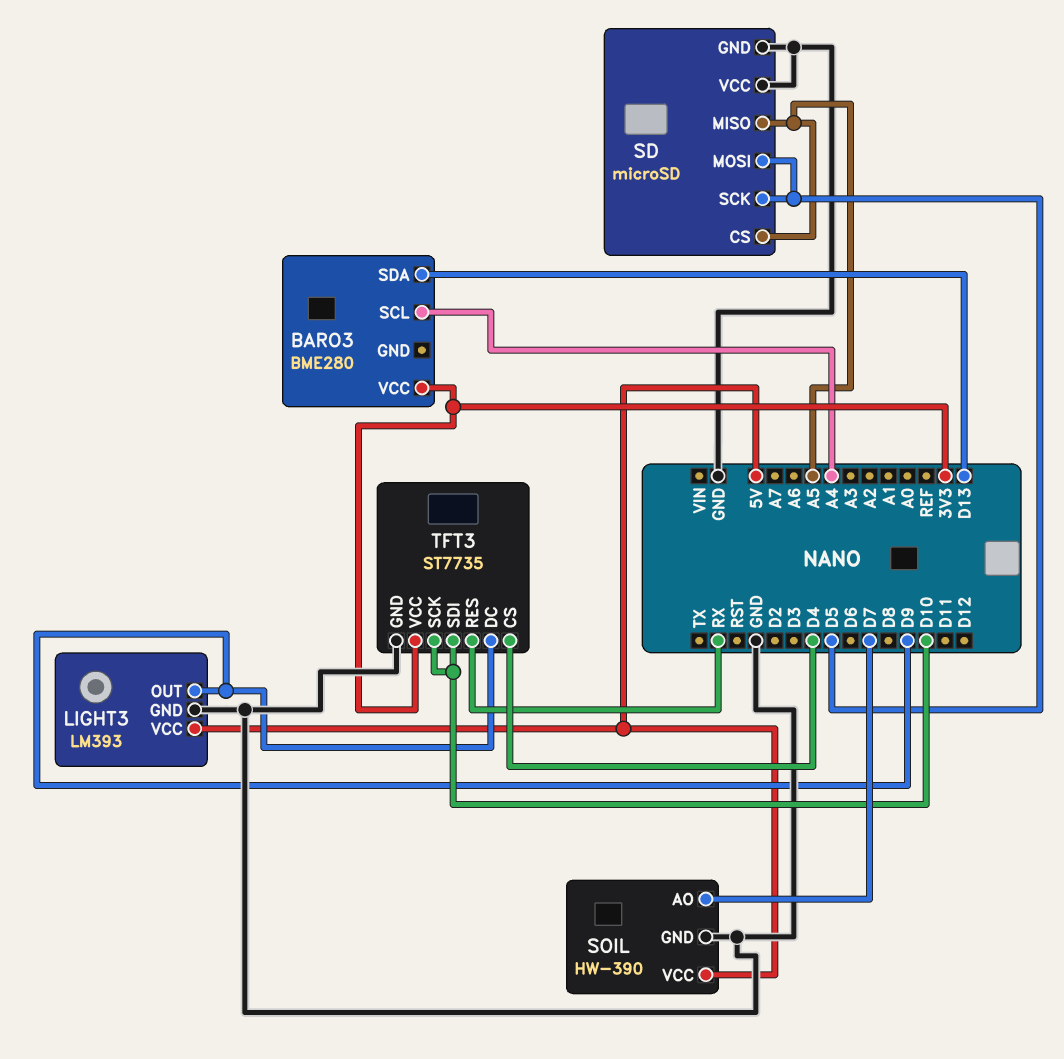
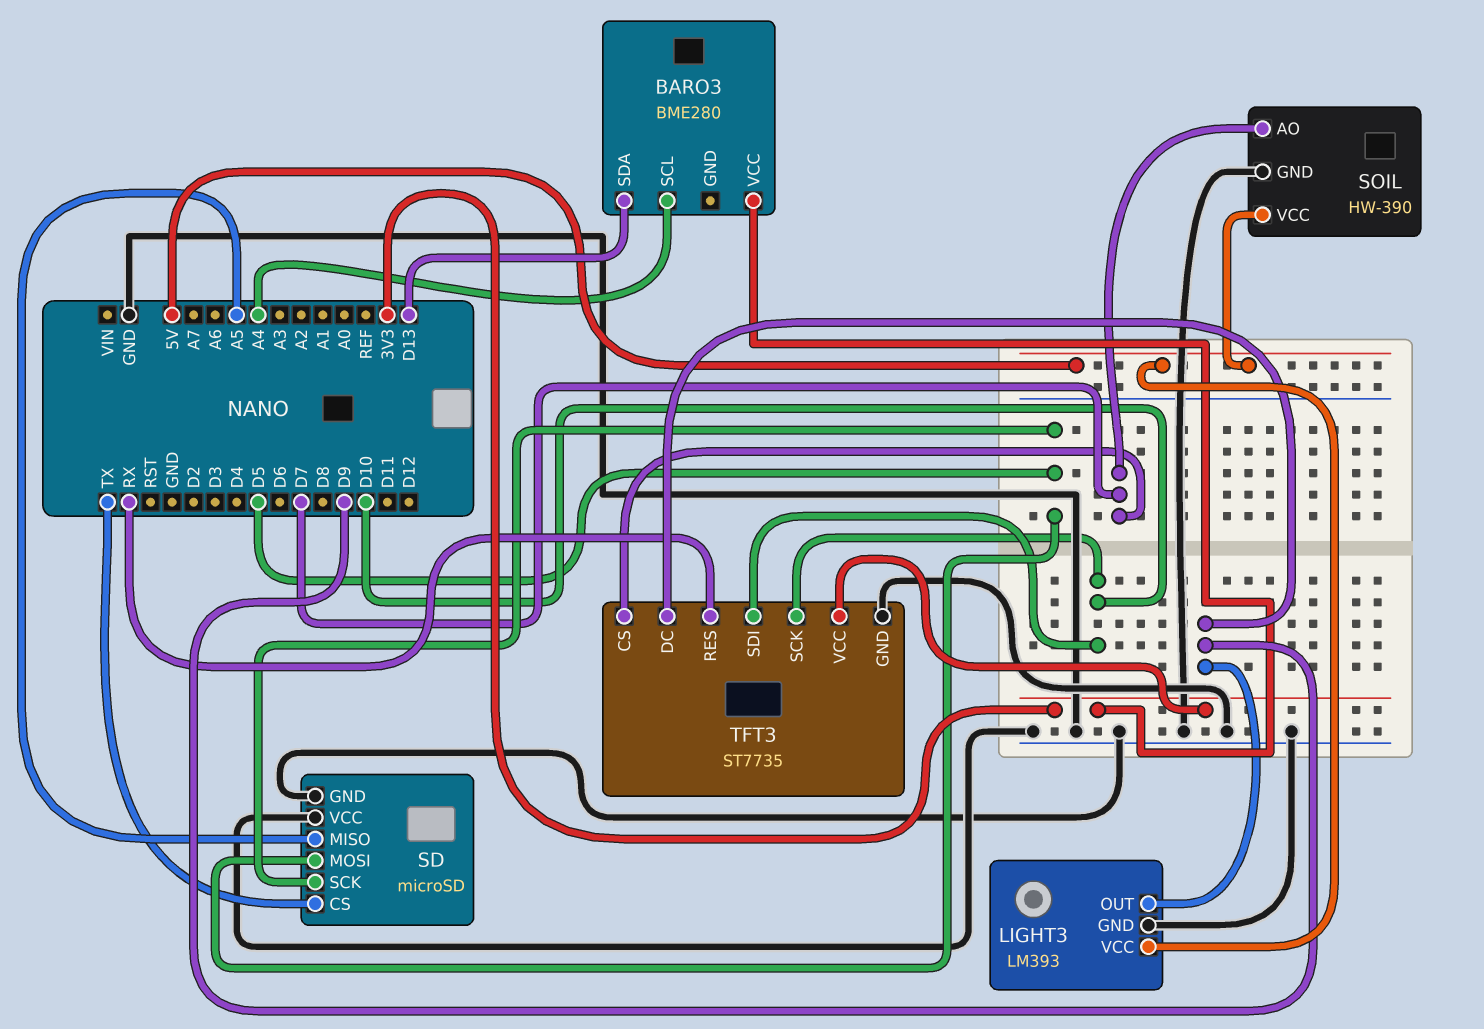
SD pin CS: A5 -> TX
TFT3 pin CS: D4 -> D7

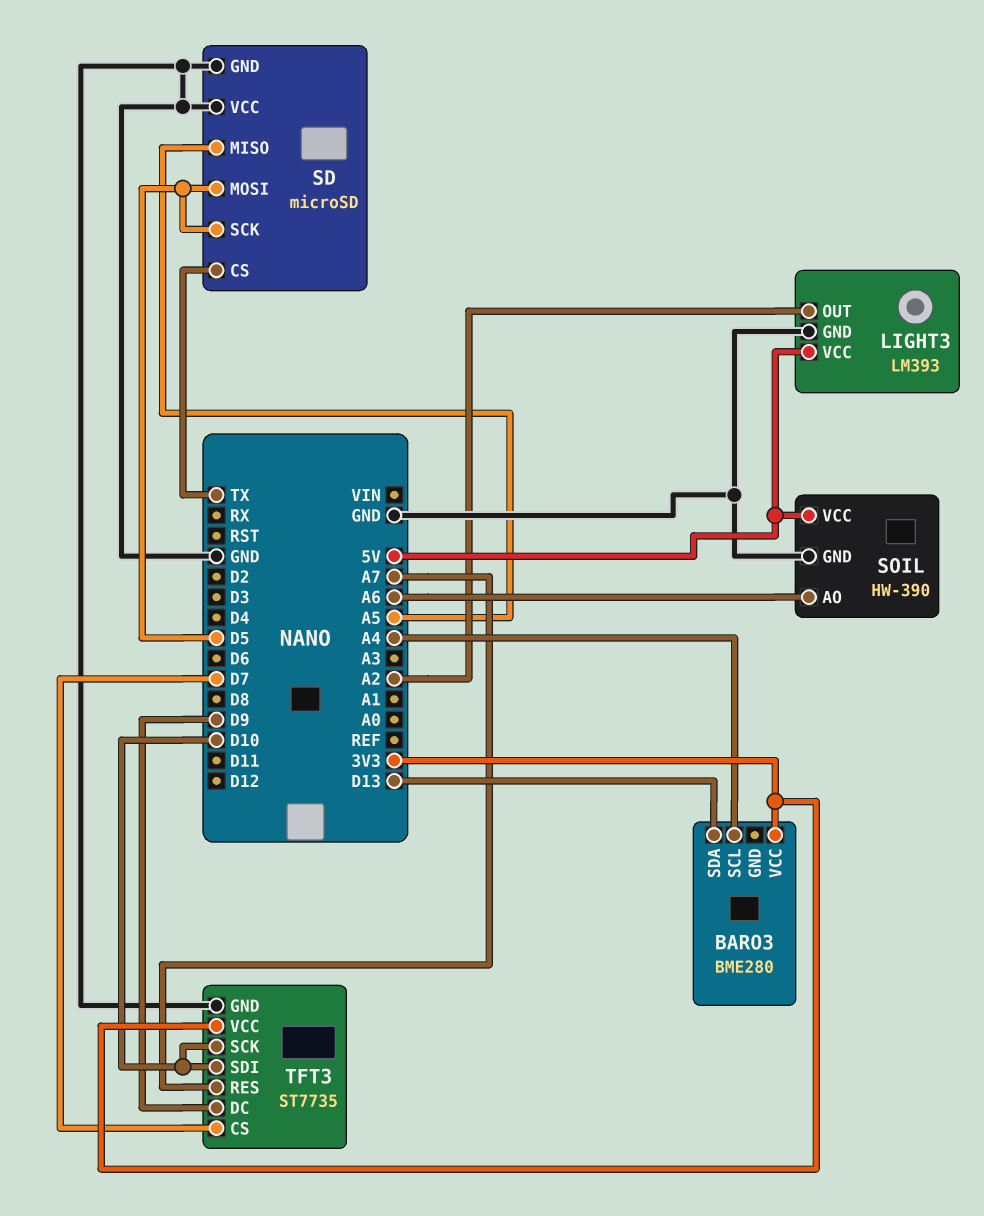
LIGHT3 pin OUT: D9 -> A2
SOIL pin AO: D7 -> A6
TFT3 pin RES: RX -> A7

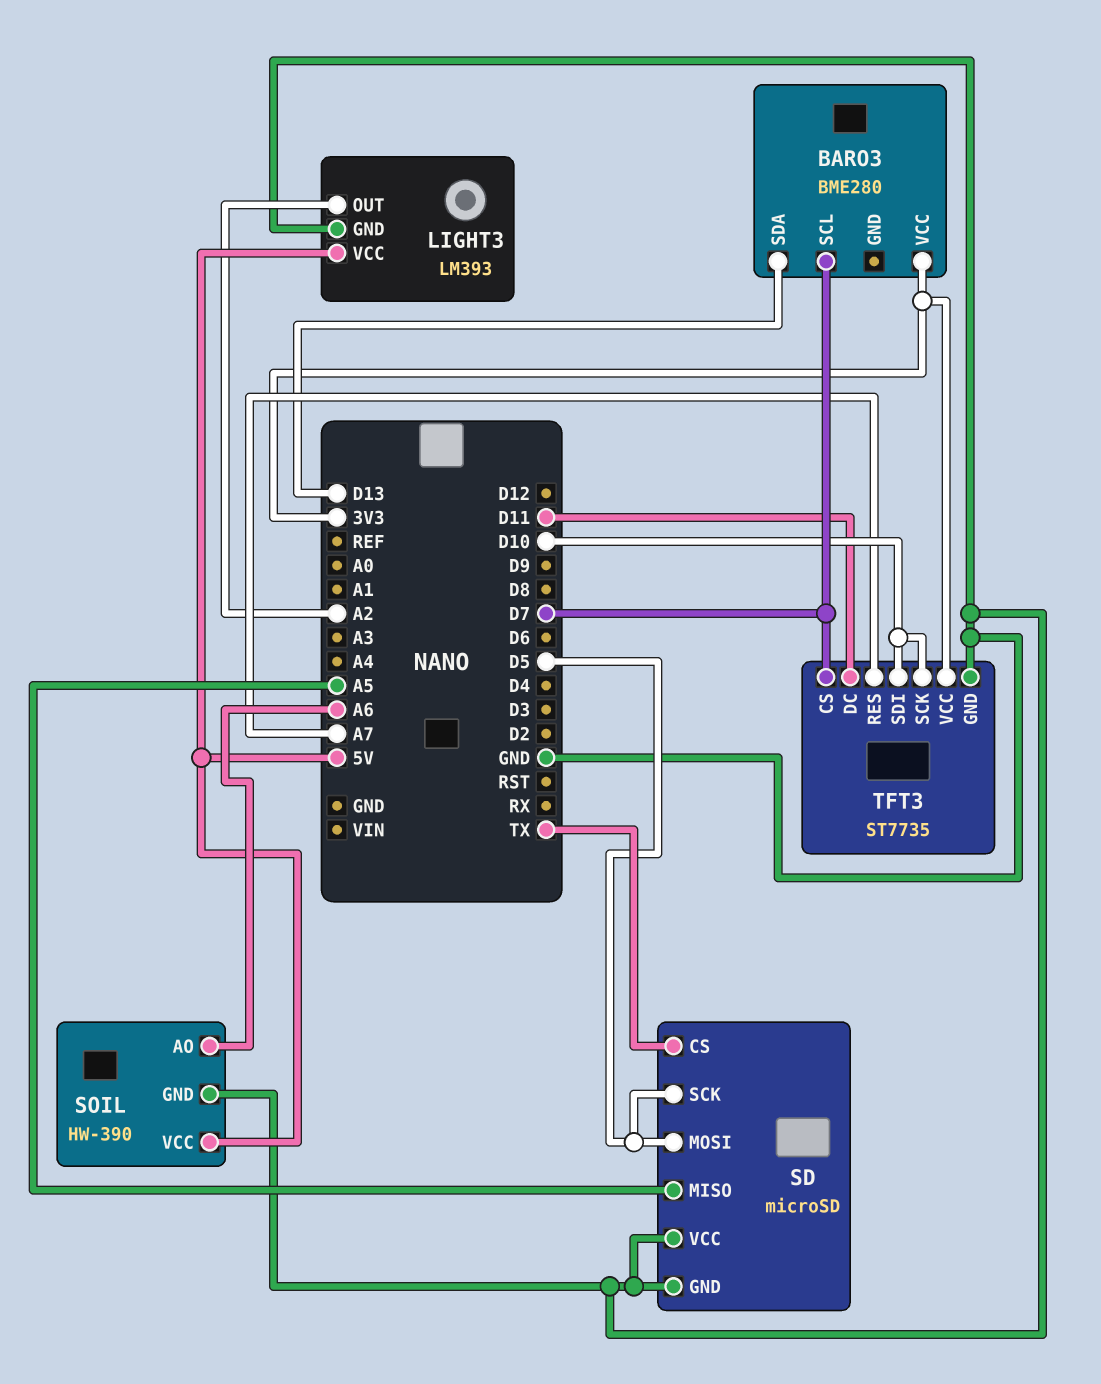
BARO3 pin SCL: A4 -> D7
TFT3 pin DC: D9 -> D11

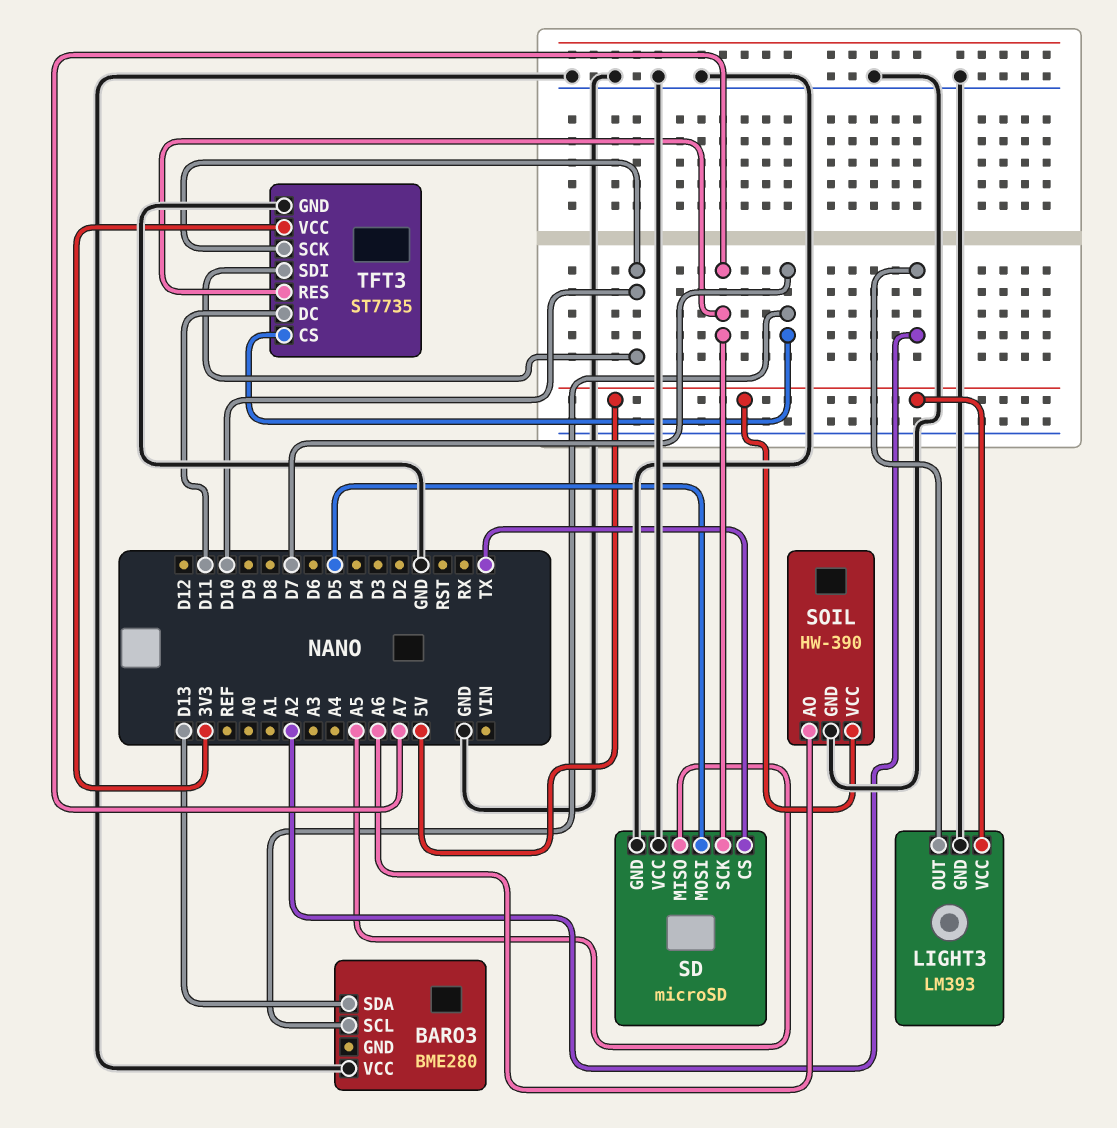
BARO3 pin VCC: 3V3 -> GND
SD pin SCK: D5 -> A7

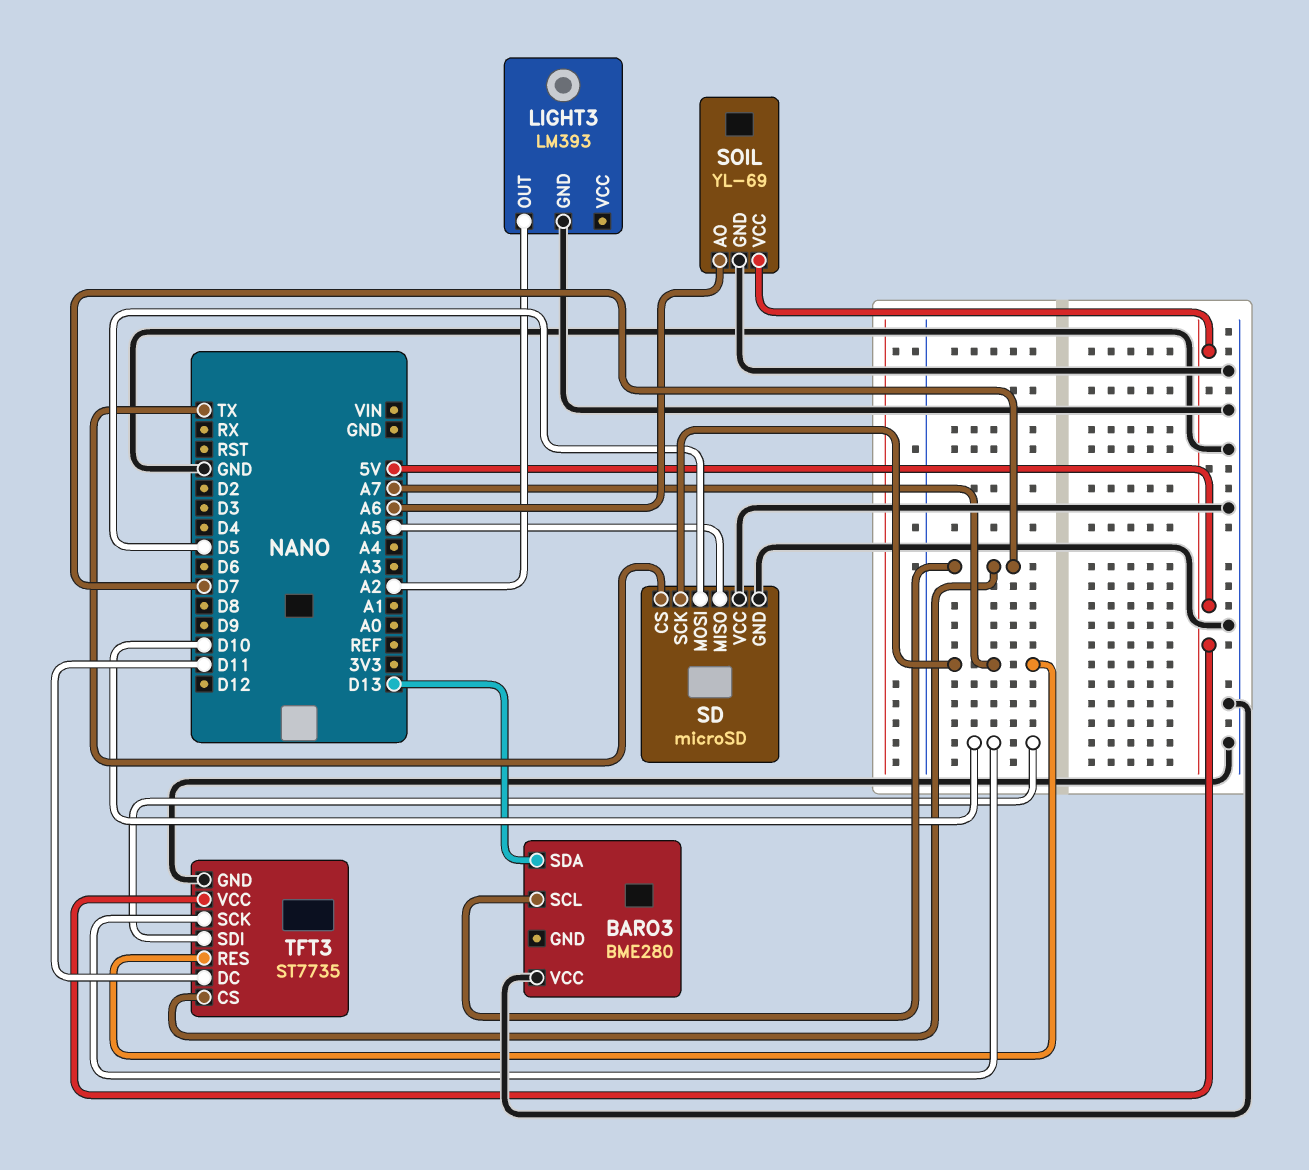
LIGHT3 pin VCC: 5V -> none
SOIL: HW-390 -> YL-69
TFT3 pin VCC: 3V3 -> 5V

